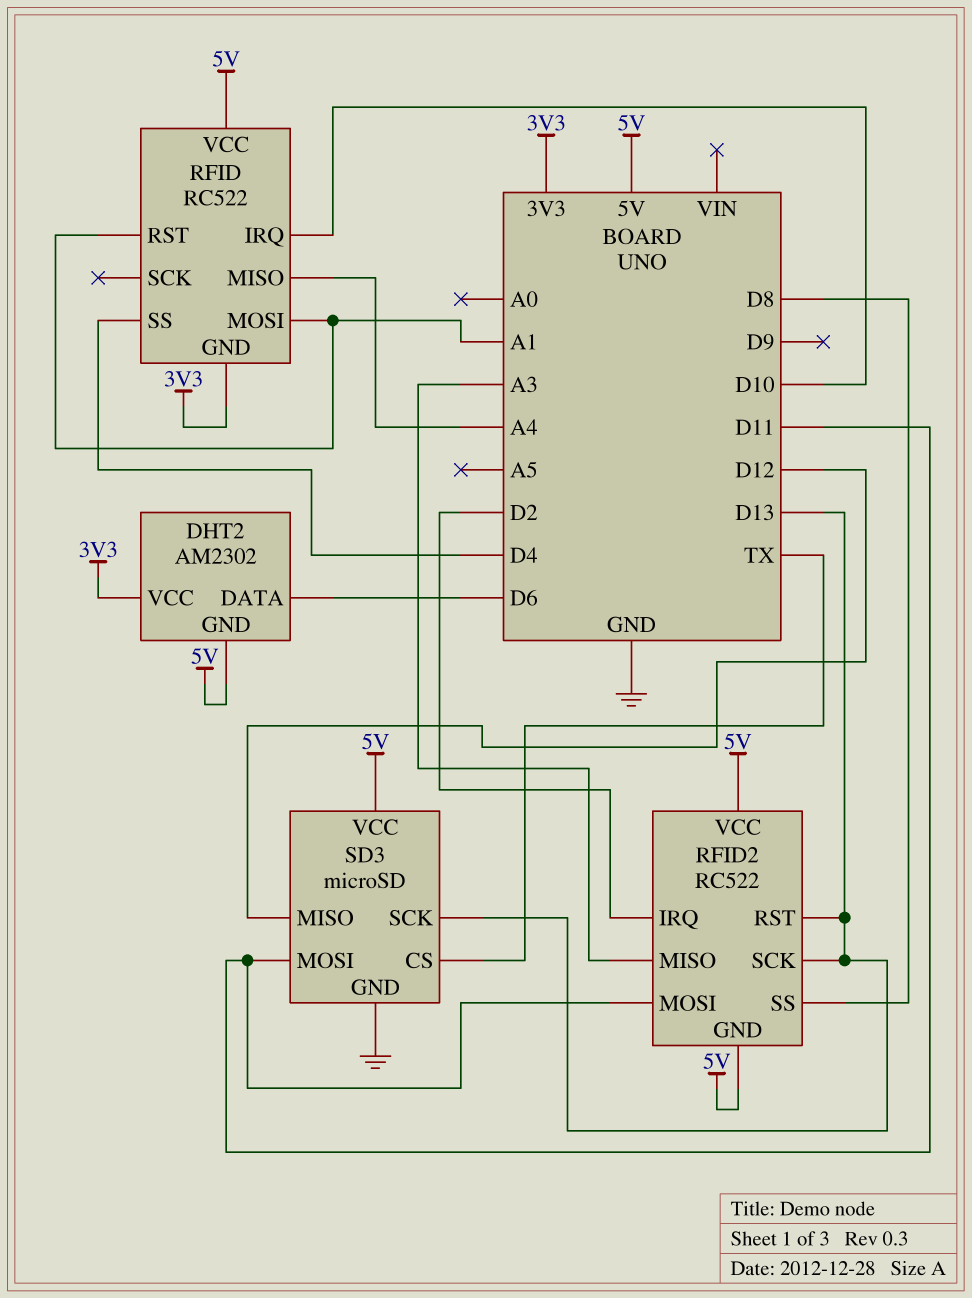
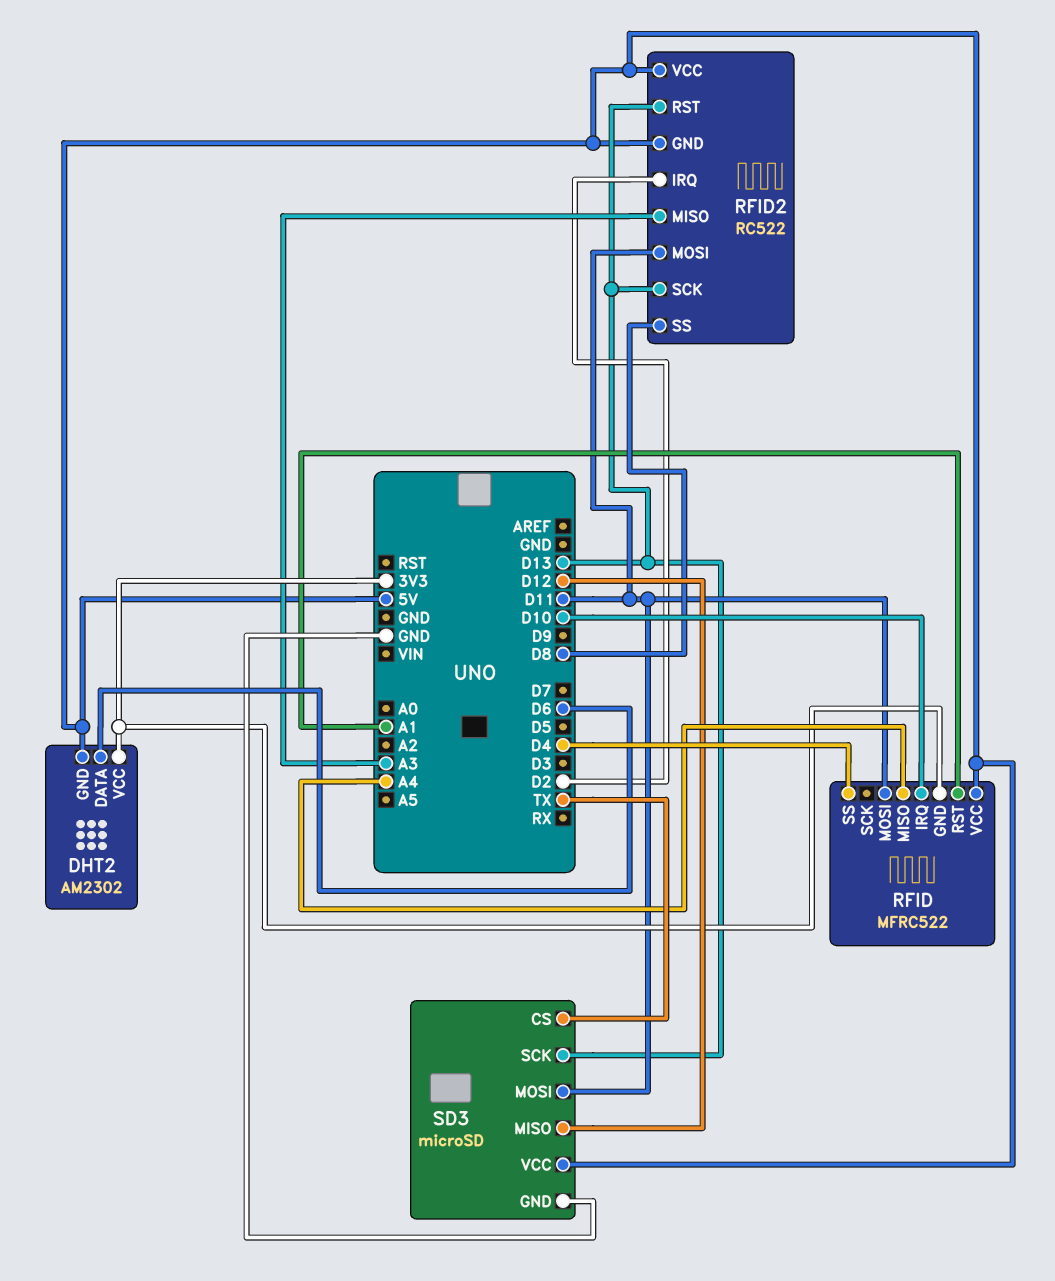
RFID: RC522 -> MFRC522
RFID pin MOSI: A1 -> D11

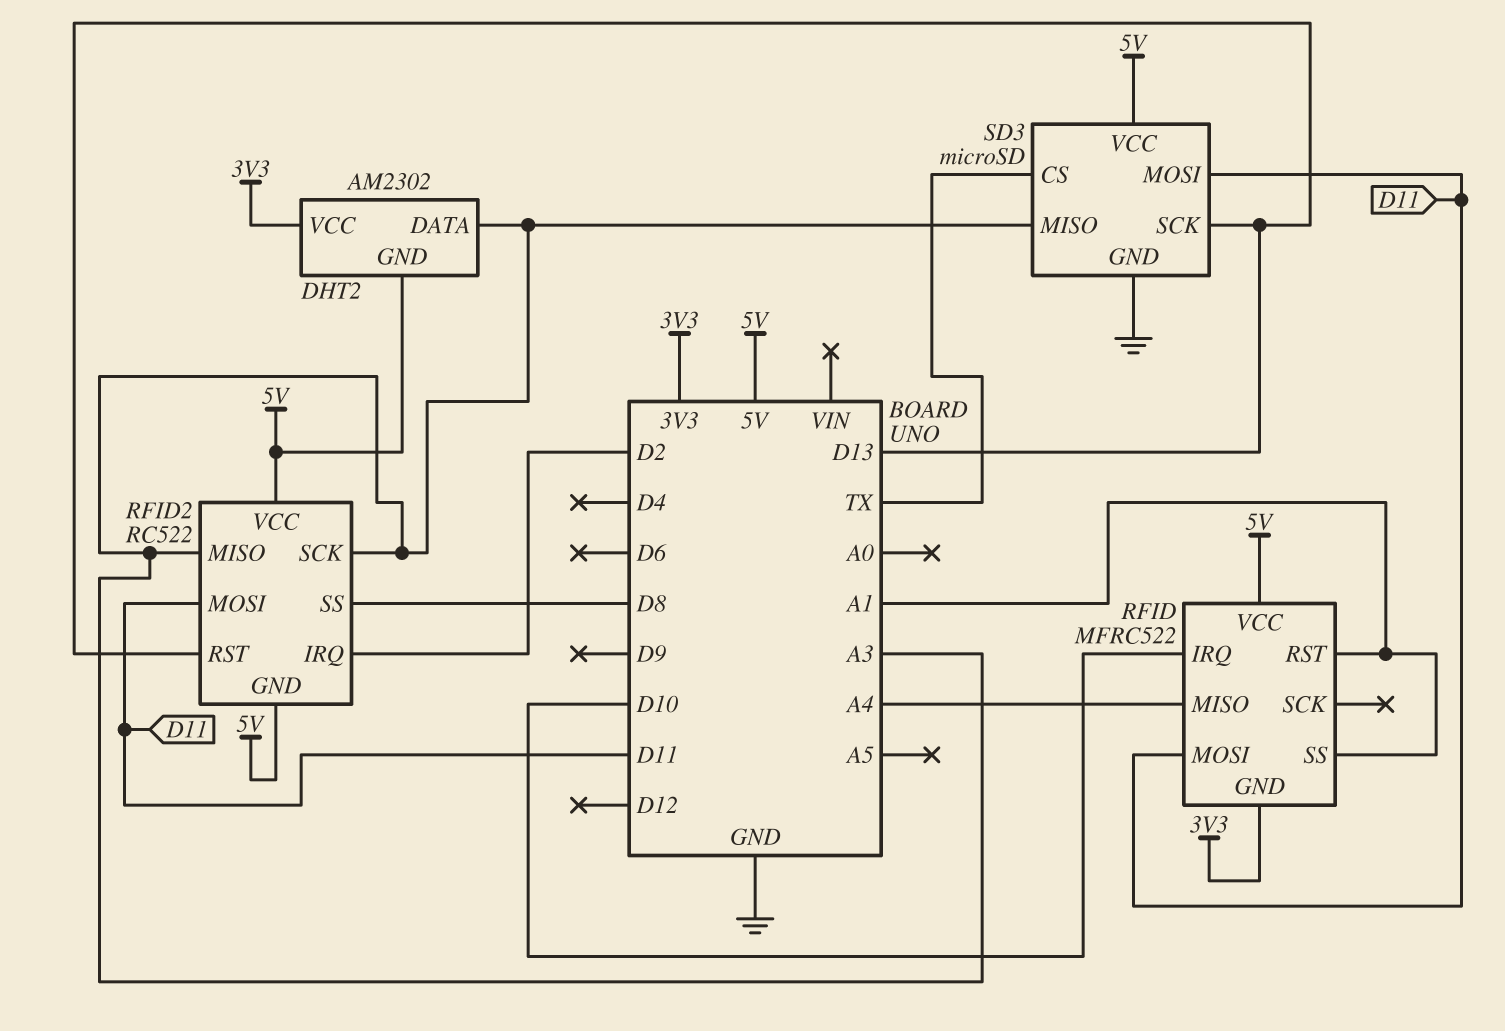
DHT2 pin DATA: D6 -> A3
RFID pin SS: D4 -> A1
RFID2 pin SCK: D13 -> A3
SD3 pin MISO: D12 -> A3

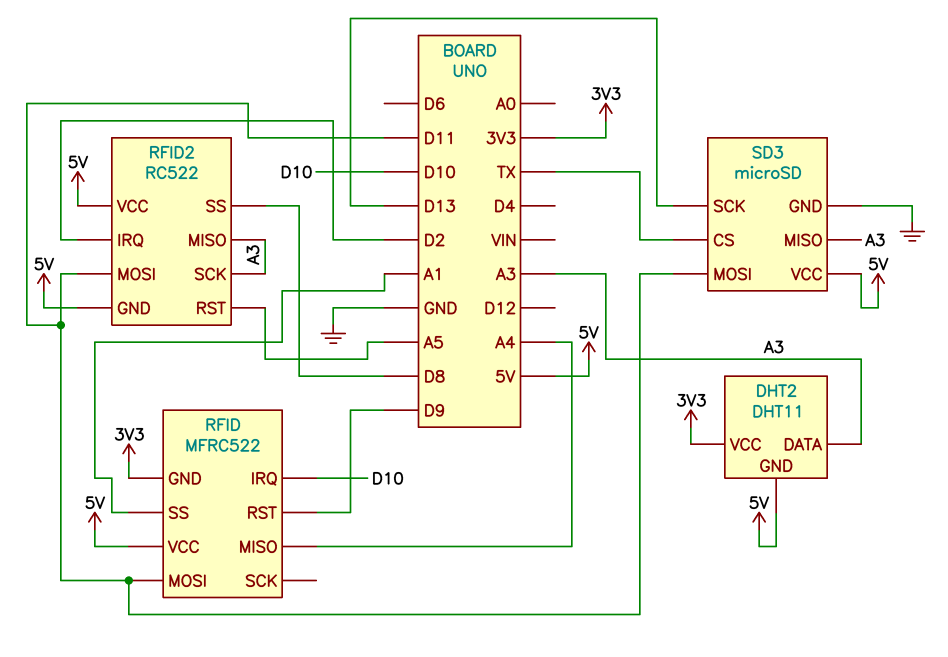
DHT2: AM2302 -> DHT11
RFID pin RST: A1 -> D9
RFID2 pin RST: D13 -> A5

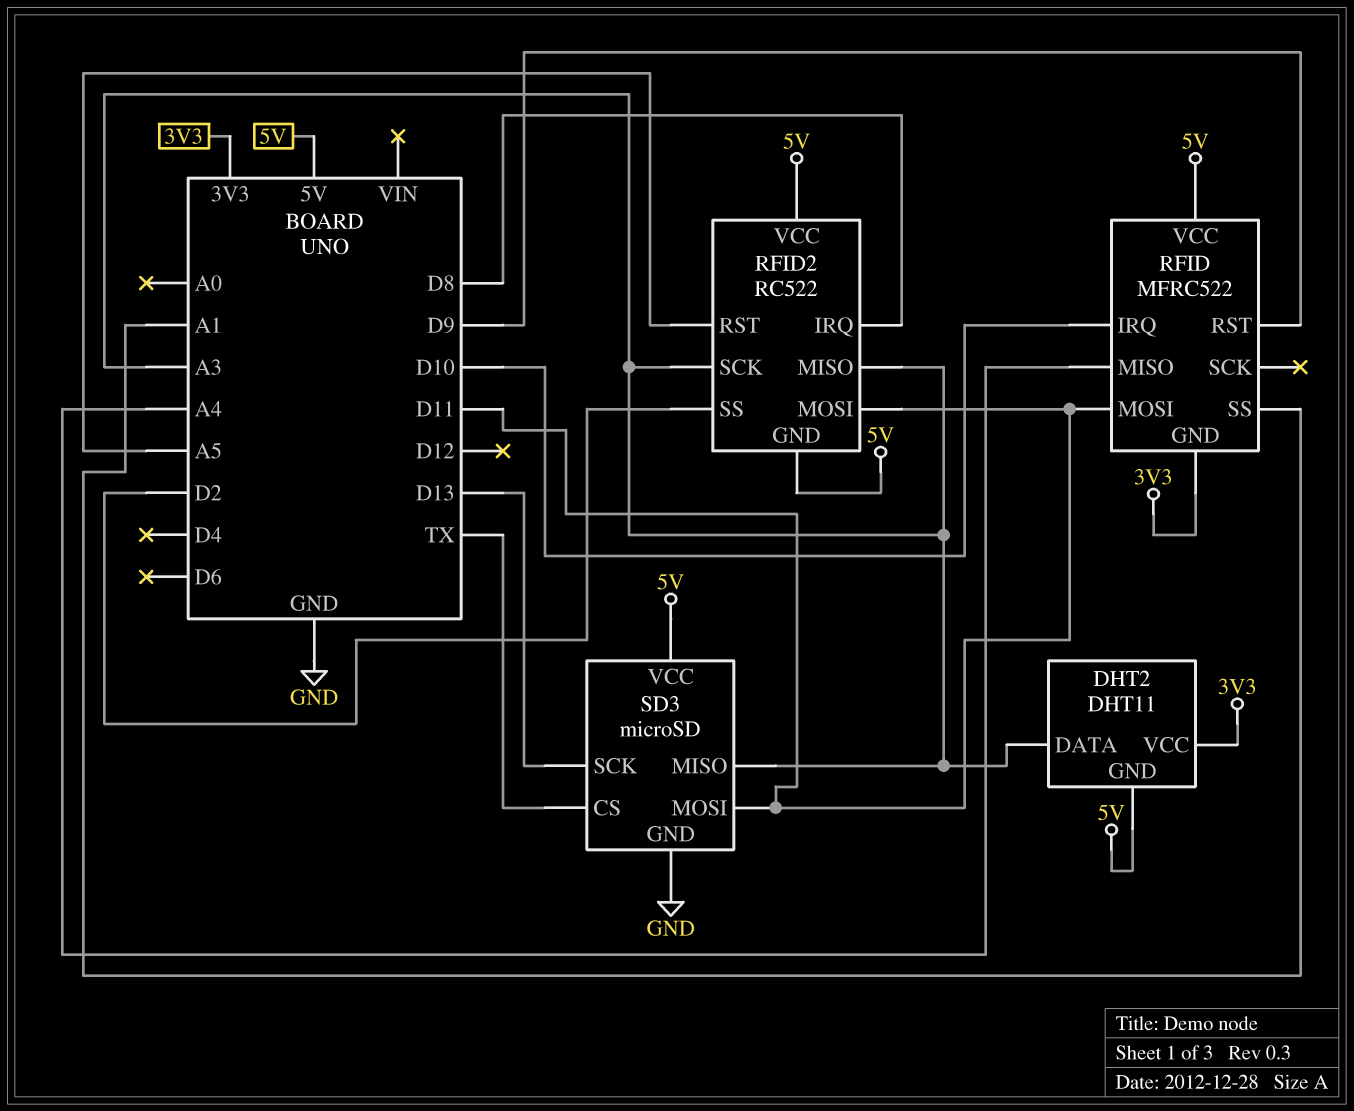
RFID2 pin IRQ: D2 -> D8
RFID2 pin SS: D8 -> D2

